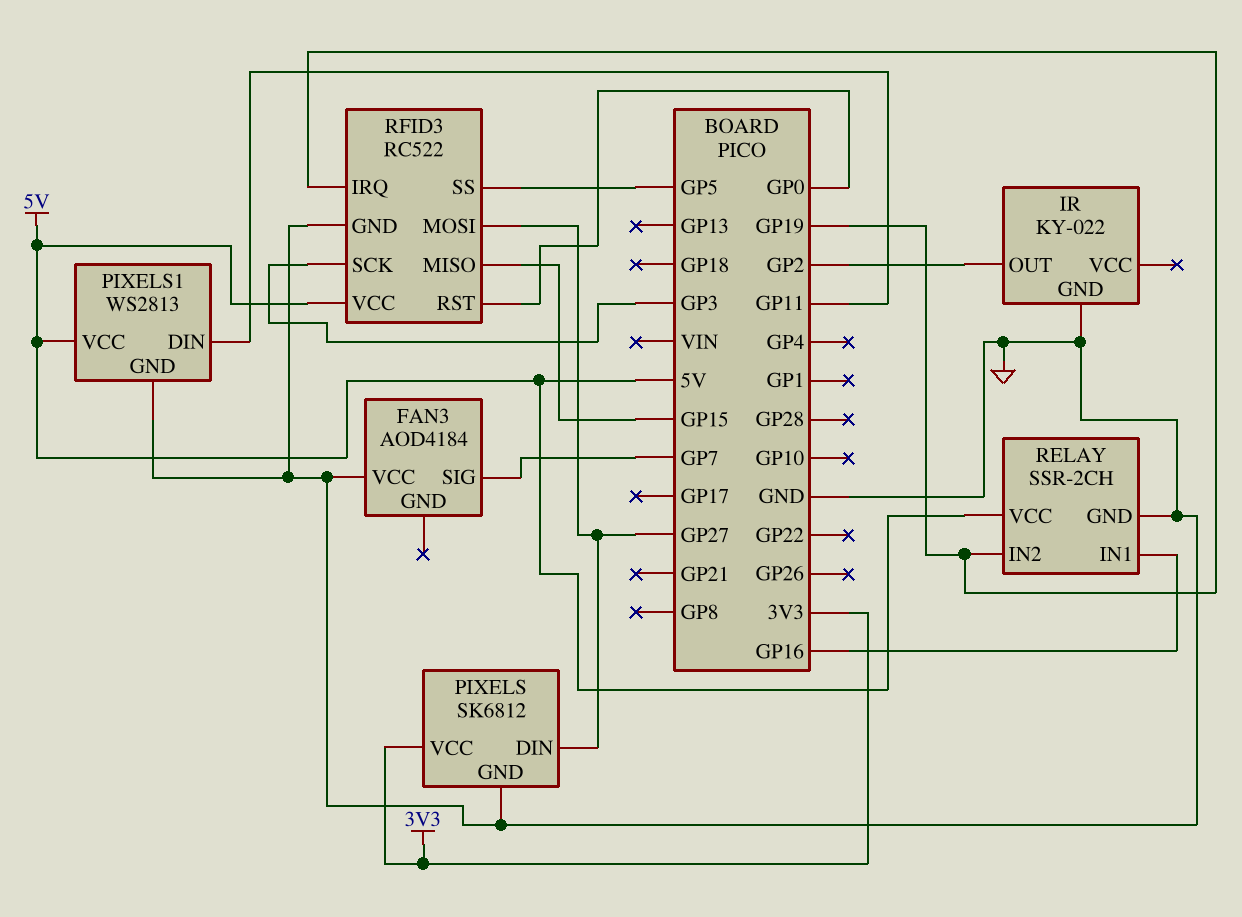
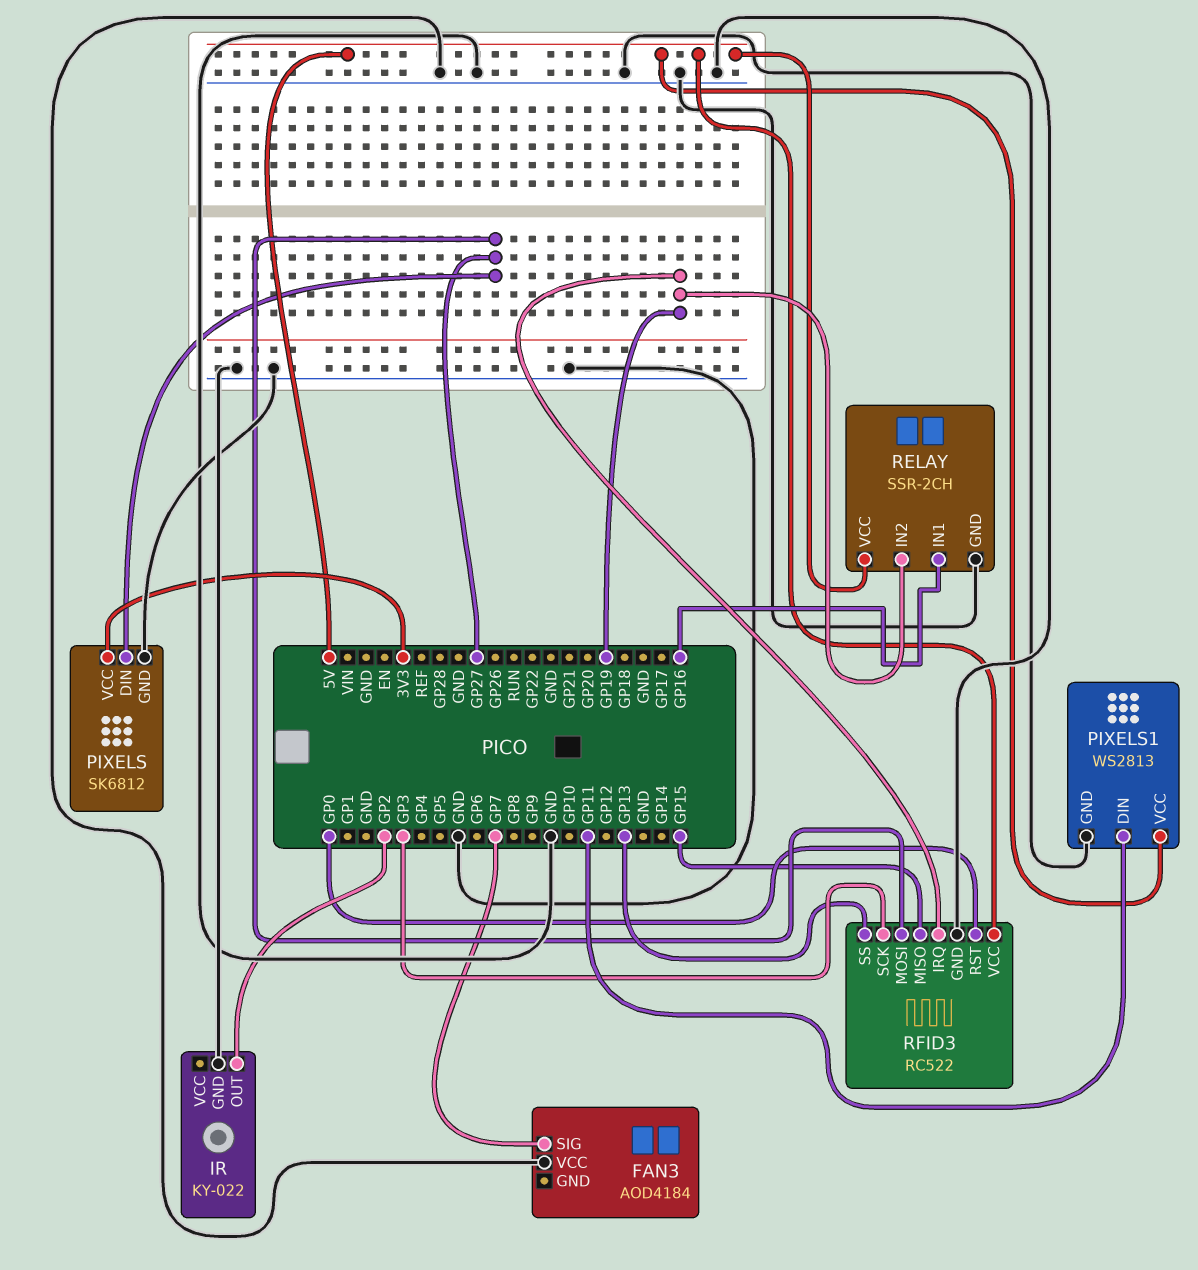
RFID3 pin SS: GP5 -> GP13

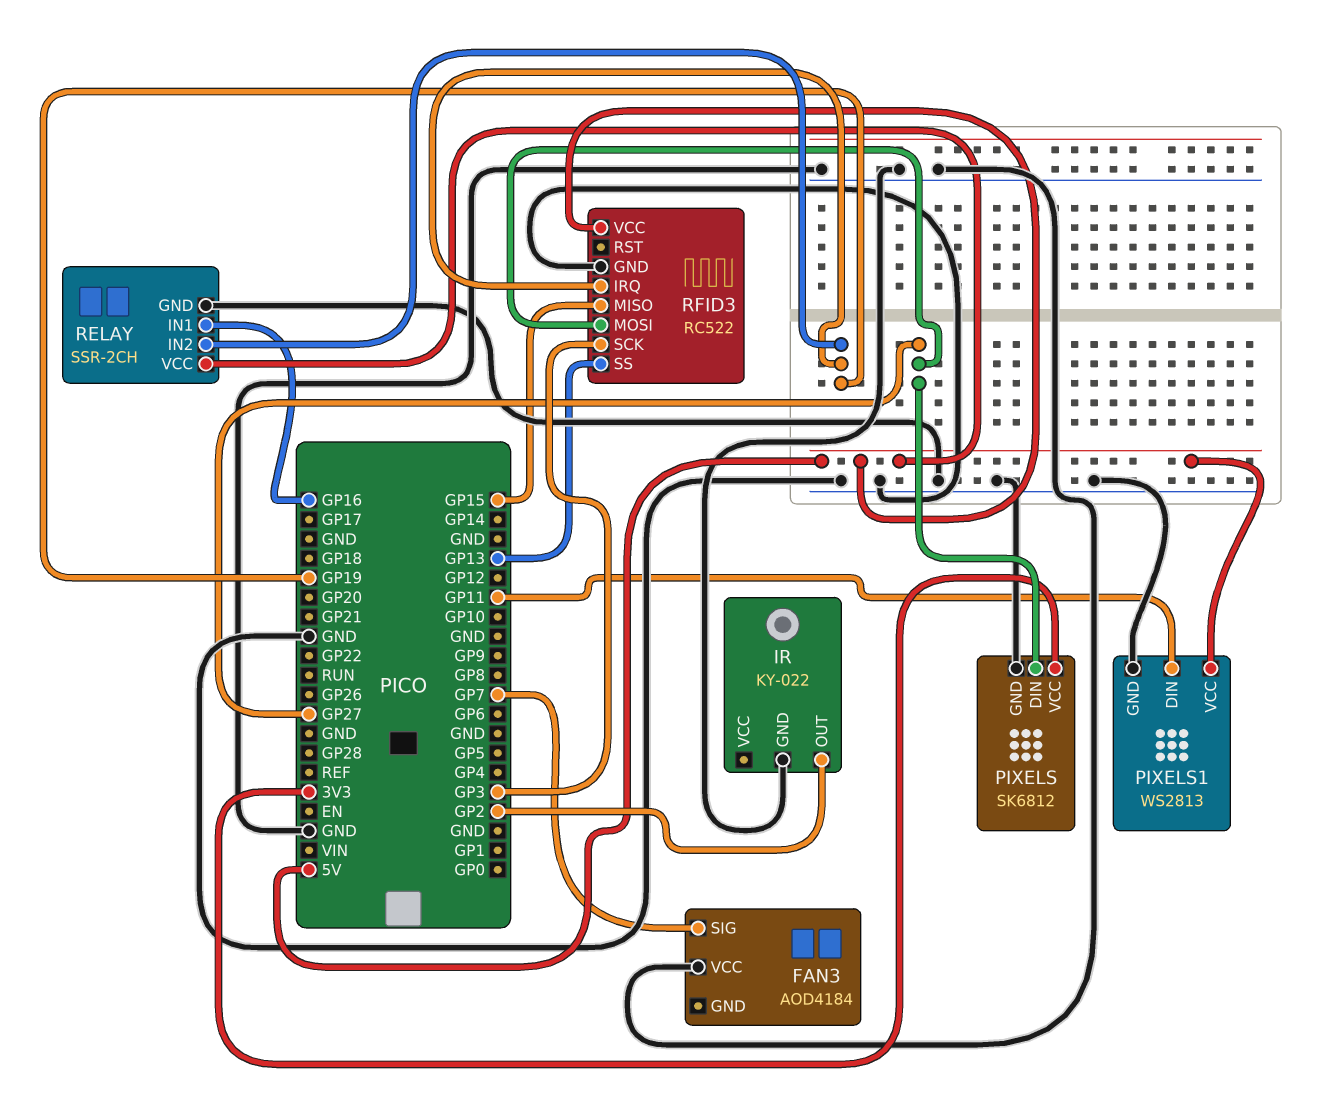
RFID3 pin RST: GP0 -> none

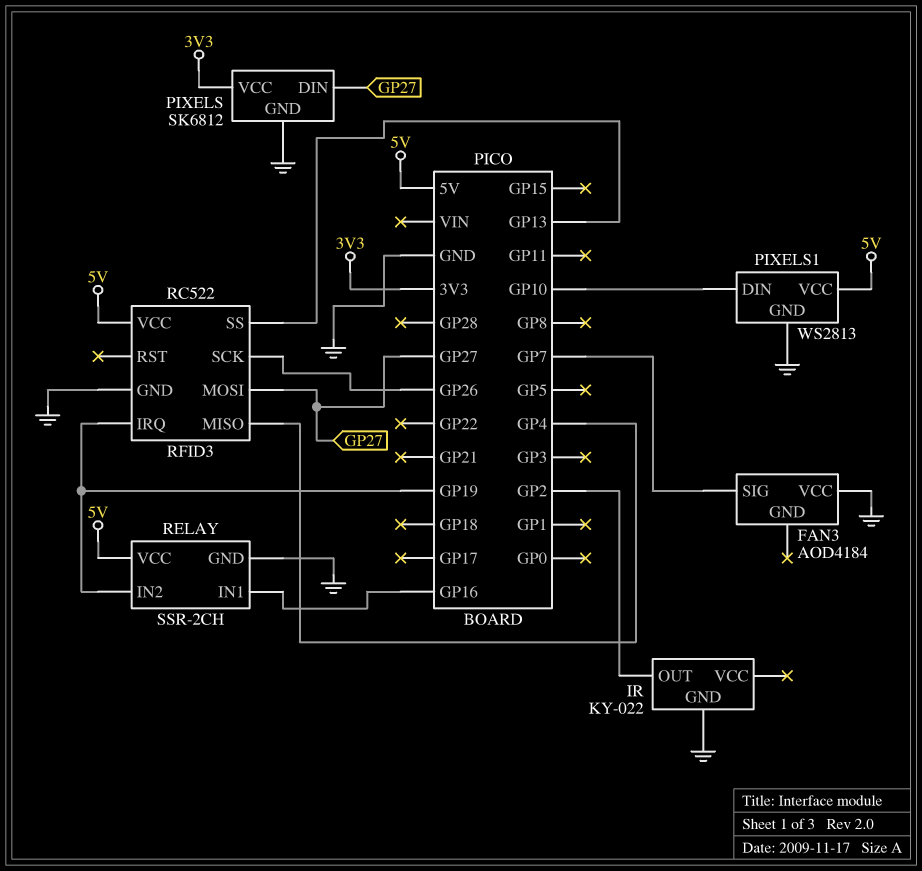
PIXELS1 pin DIN: GP11 -> GP10
RFID3 pin MISO: GP15 -> GP4
RFID3 pin SCK: GP3 -> GP26

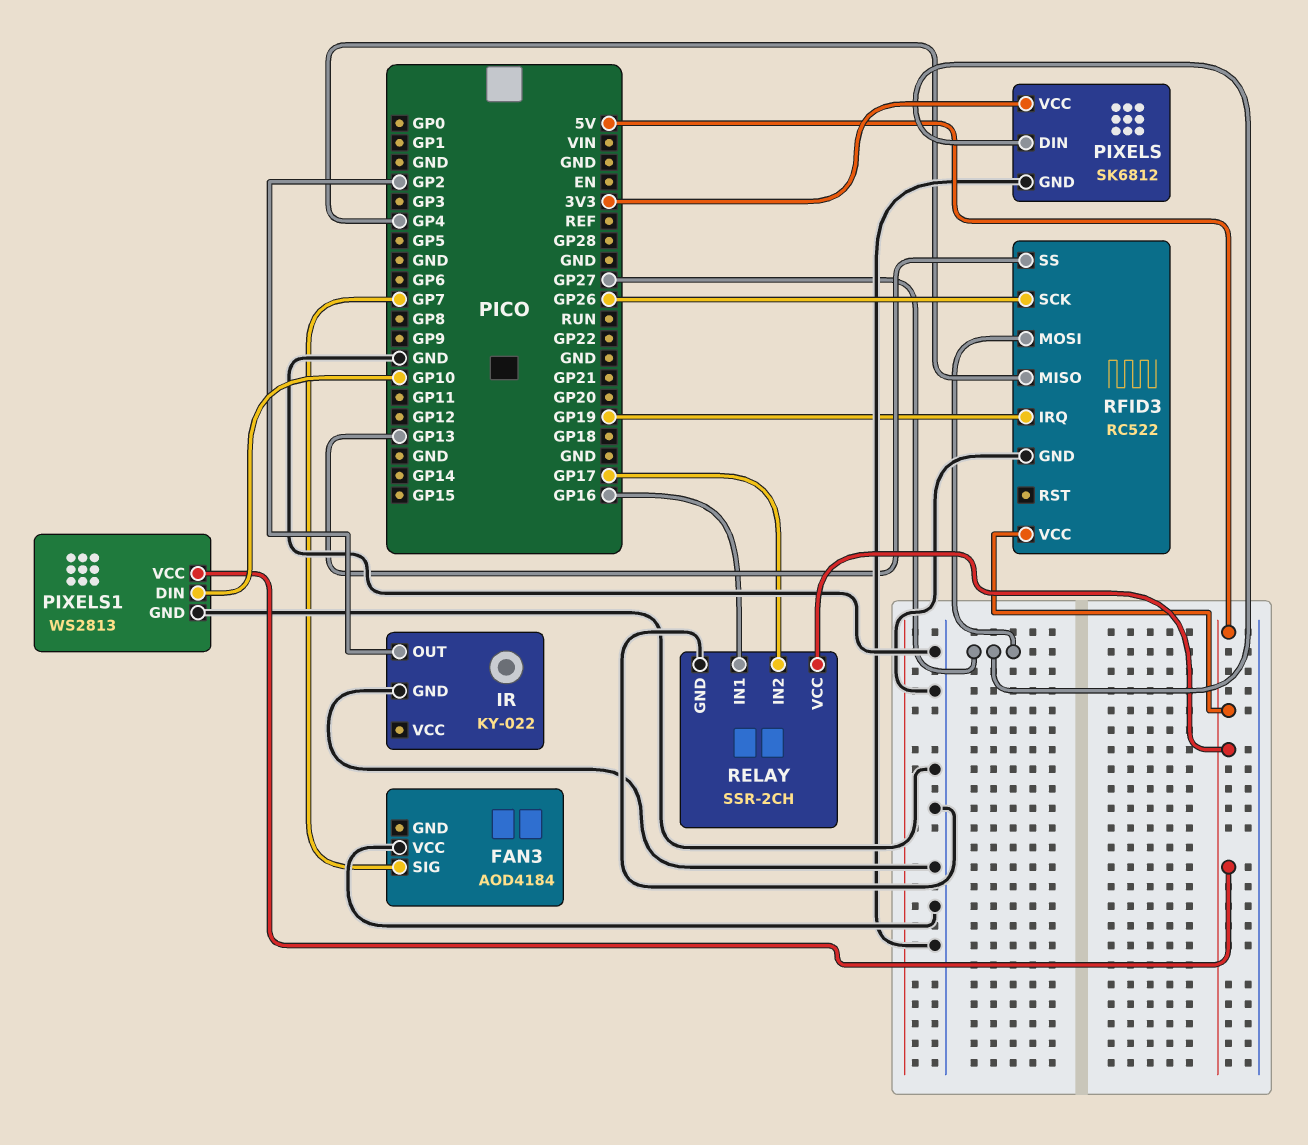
RELAY pin IN2: GP19 -> GP17

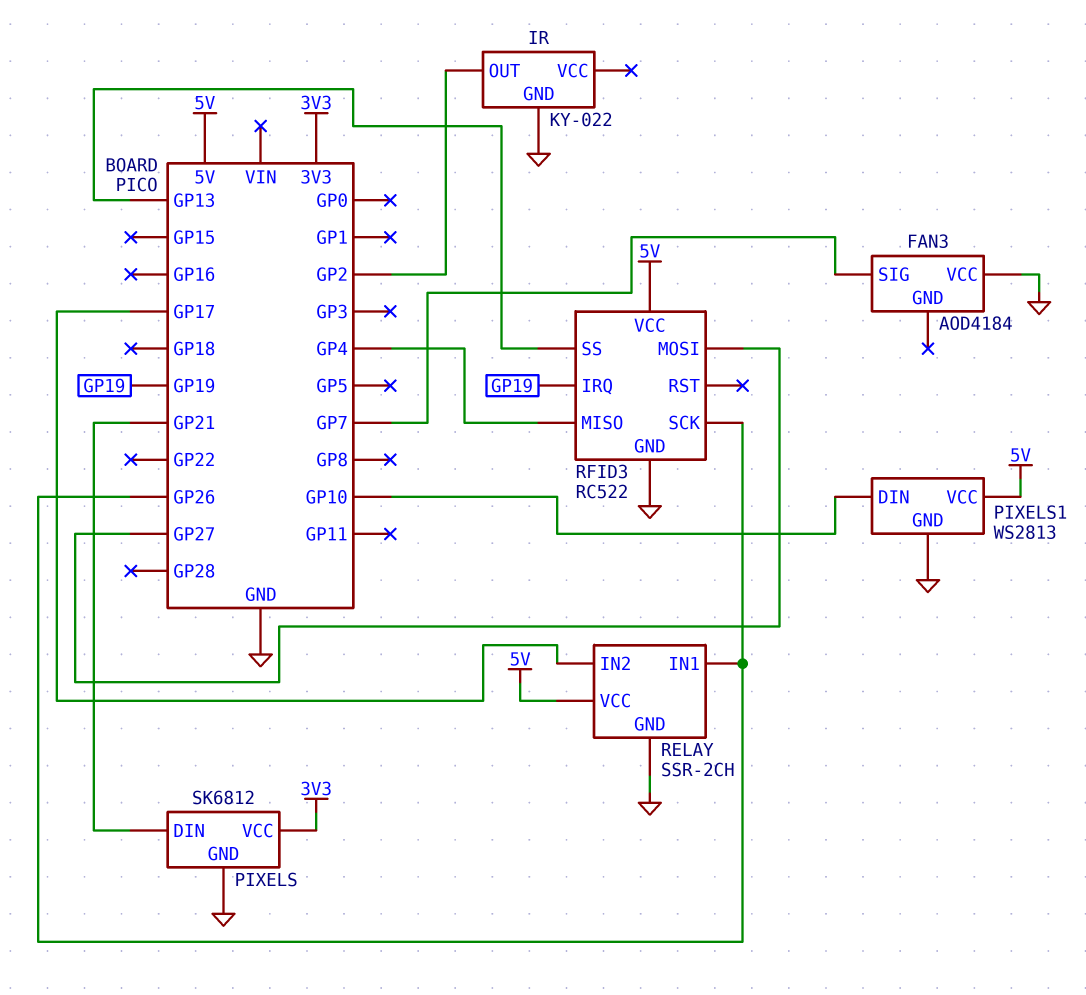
PIXELS pin DIN: GP27 -> GP21
RELAY pin IN1: GP16 -> GP26

